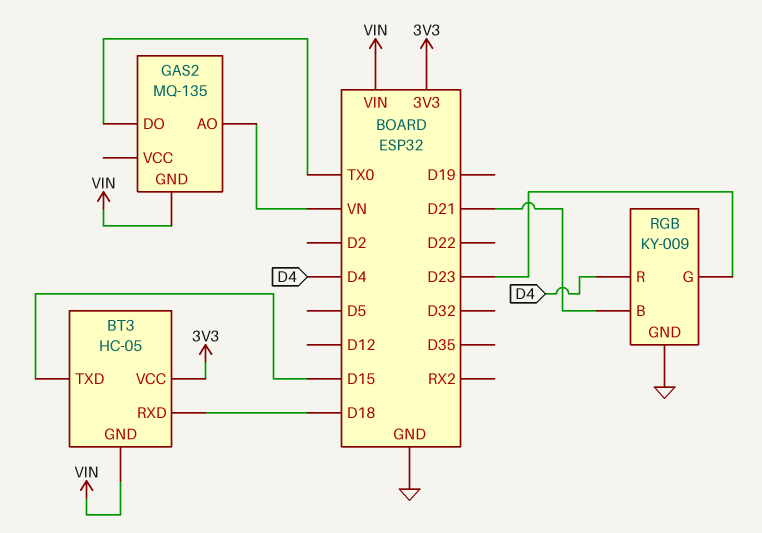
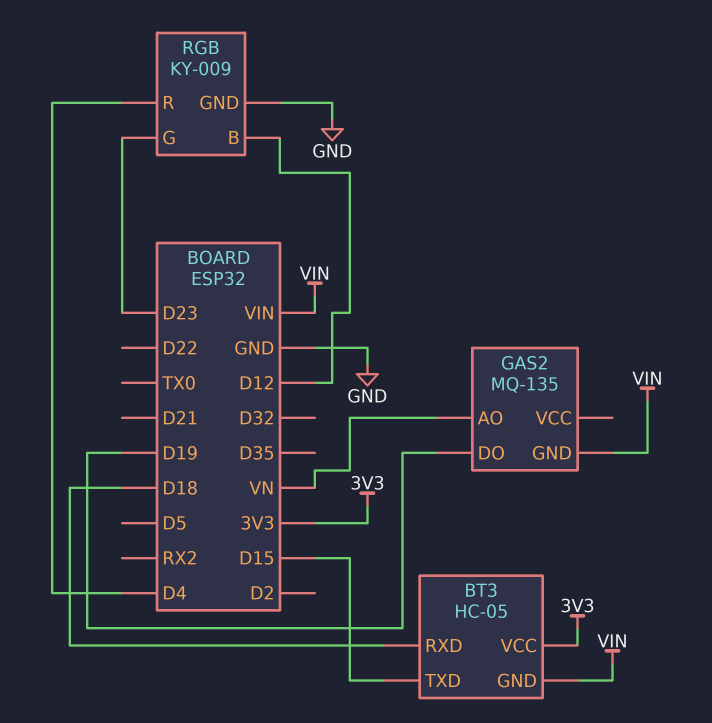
GAS2 pin DO: TX0 -> D19
RGB pin B: D21 -> D12

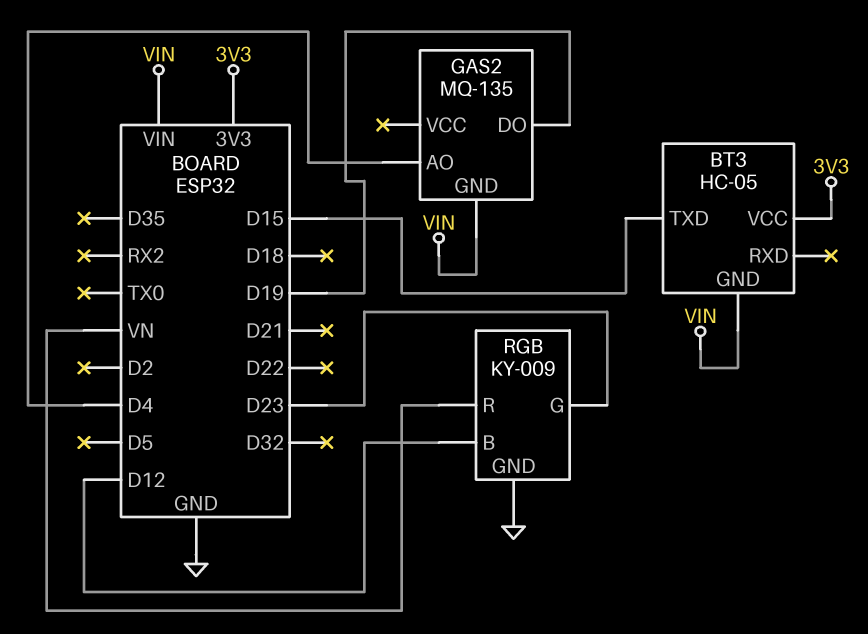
BT3 pin RXD: D18 -> none
GAS2 pin AO: VN -> D4
RGB pin R: D4 -> VN

